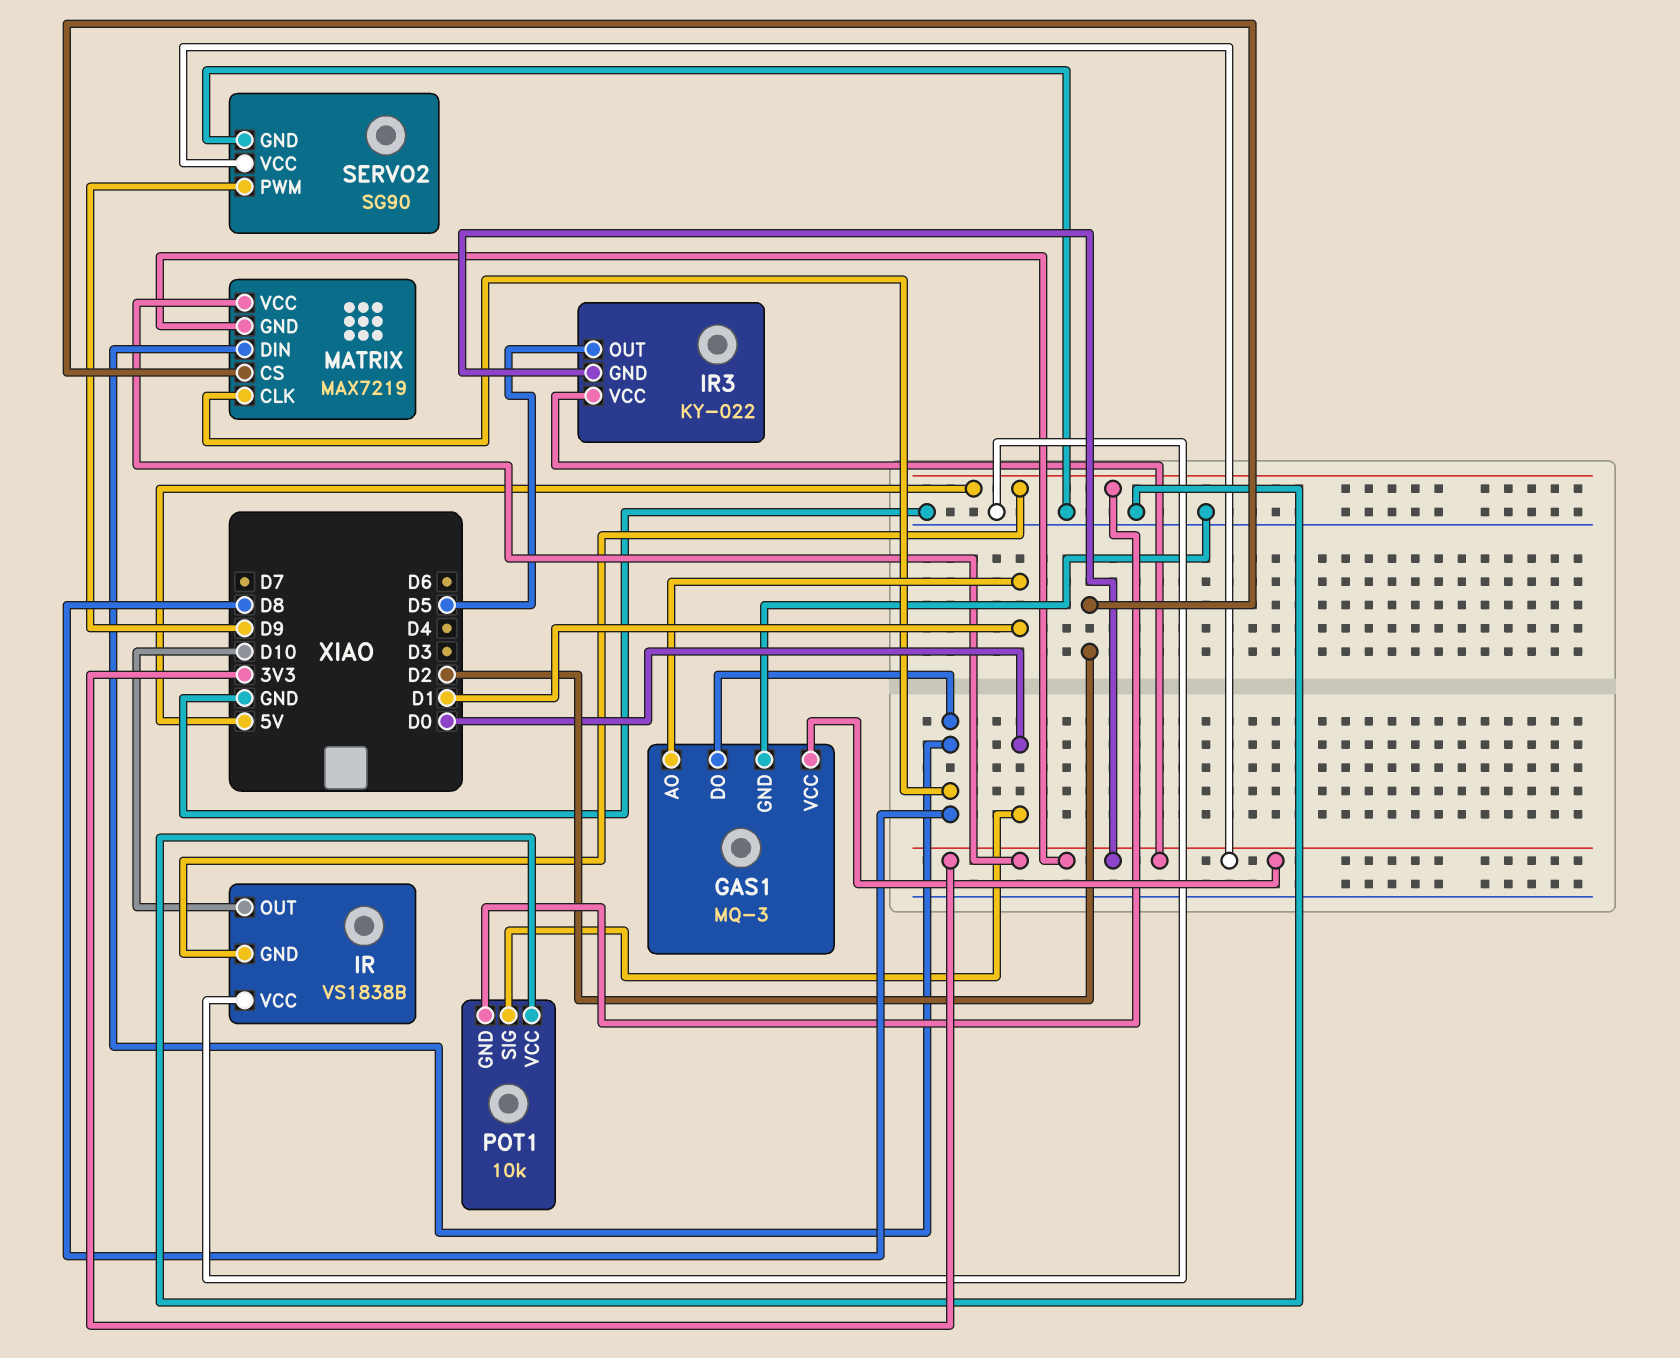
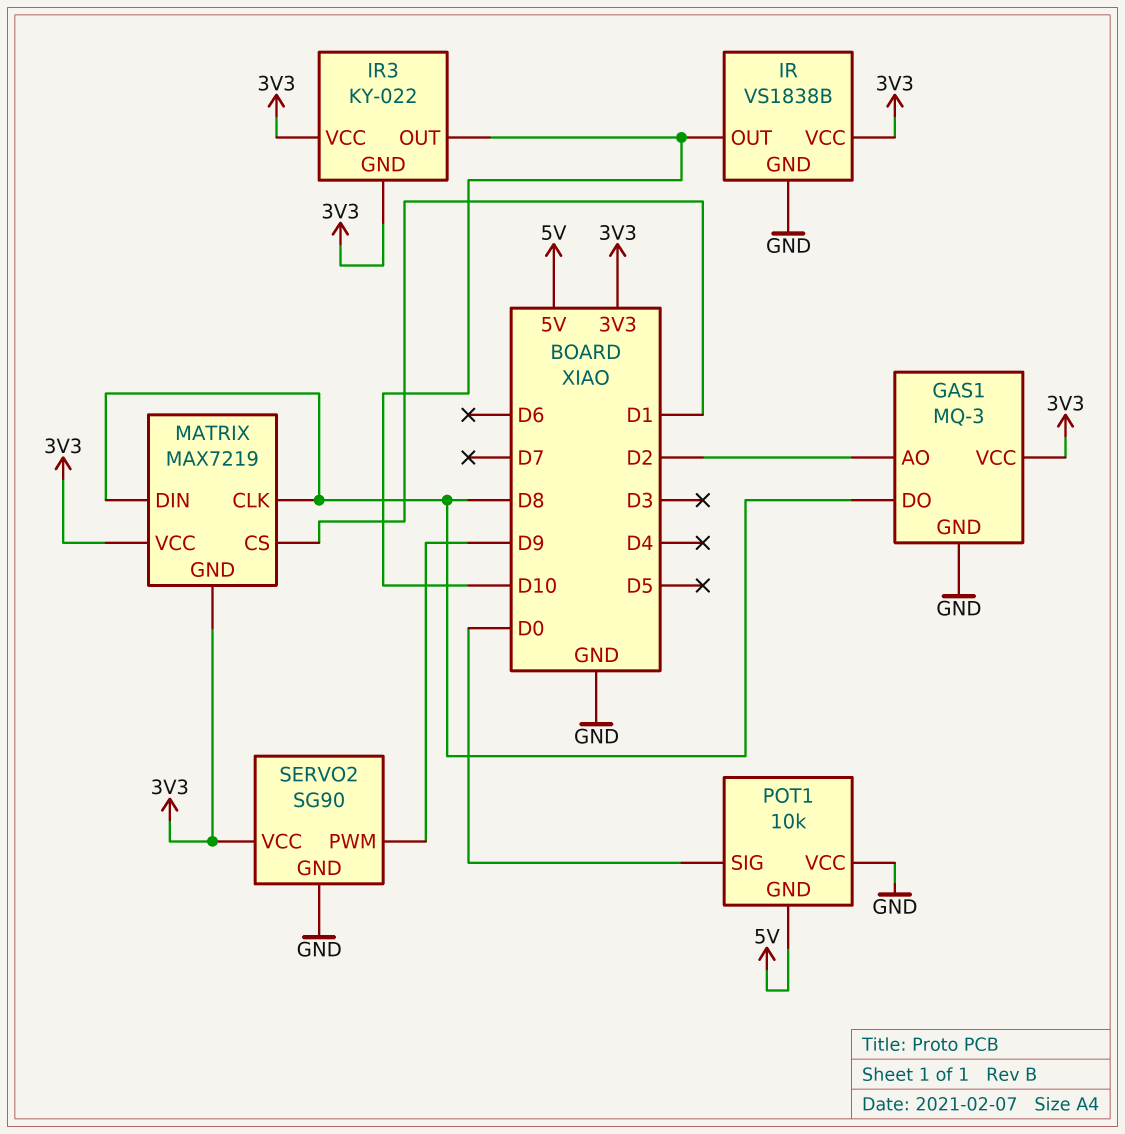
GAS1 pin AO: D1 -> D2
IR pin GND: 5V -> GND
IR pin VCC: GND -> 3V3
IR3 pin OUT: D5 -> D10
MATRIX pin CS: D2 -> D1

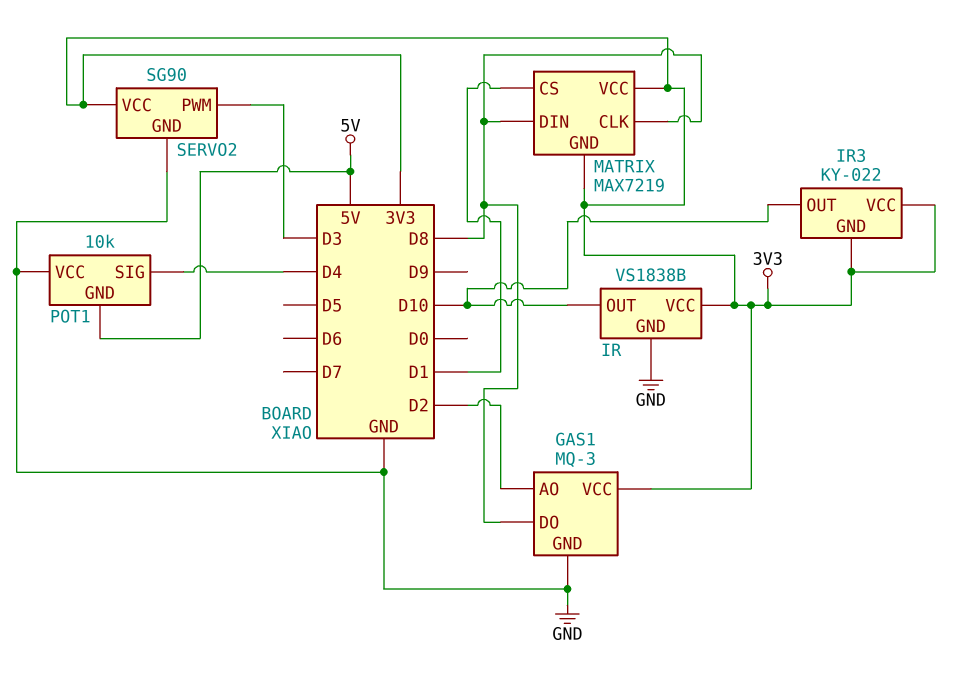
POT1 pin SIG: D0 -> D4
SERVO2 pin PWM: D9 -> D3

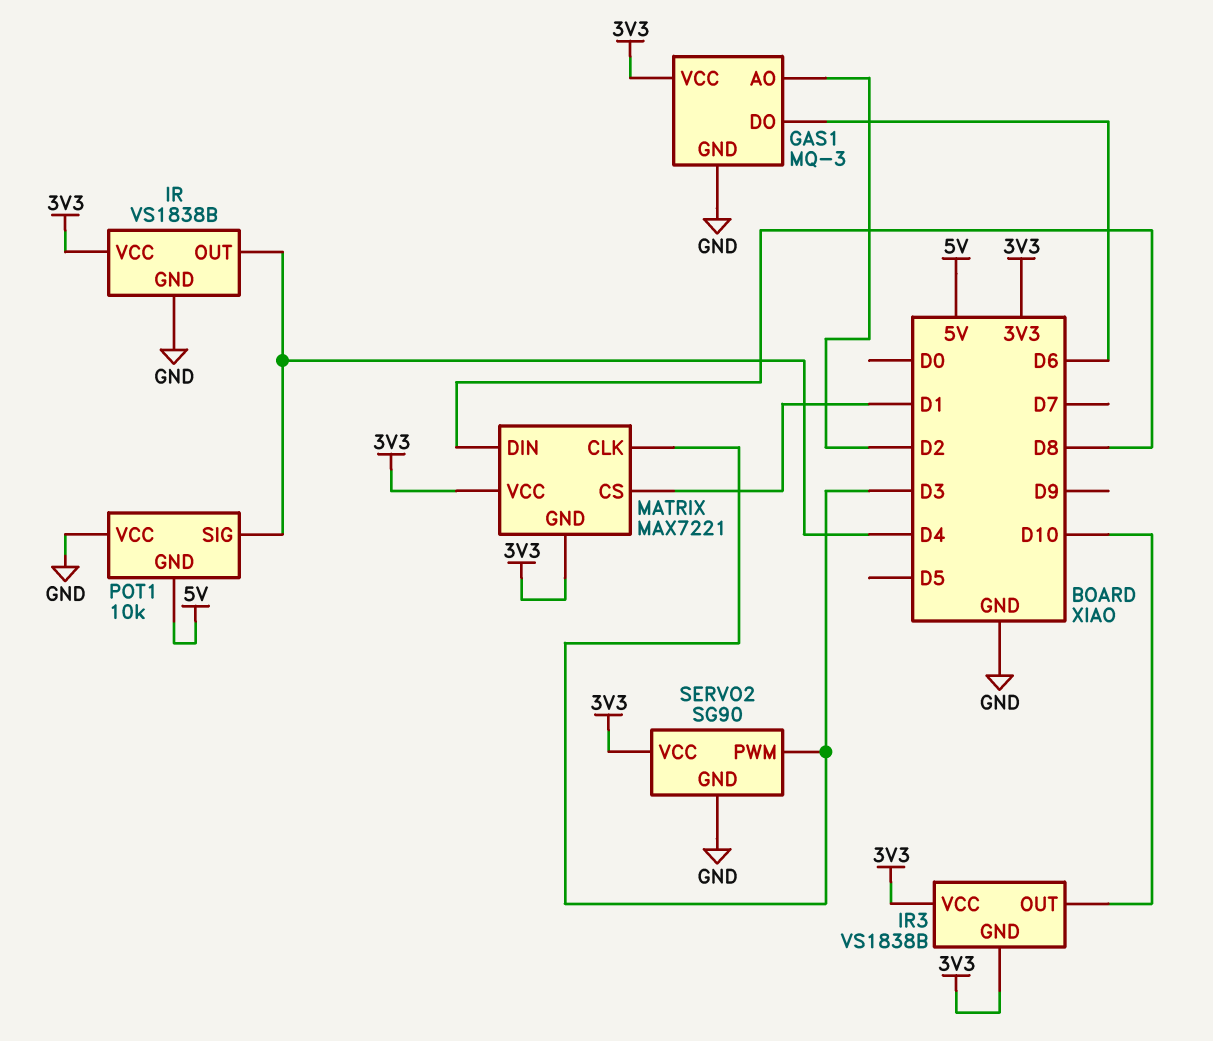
GAS1 pin DO: D8 -> D6
IR pin OUT: D10 -> D4
IR3: KY-022 -> VS1838B
MATRIX: MAX7219 -> MAX7221
MATRIX pin CLK: D8 -> D3

